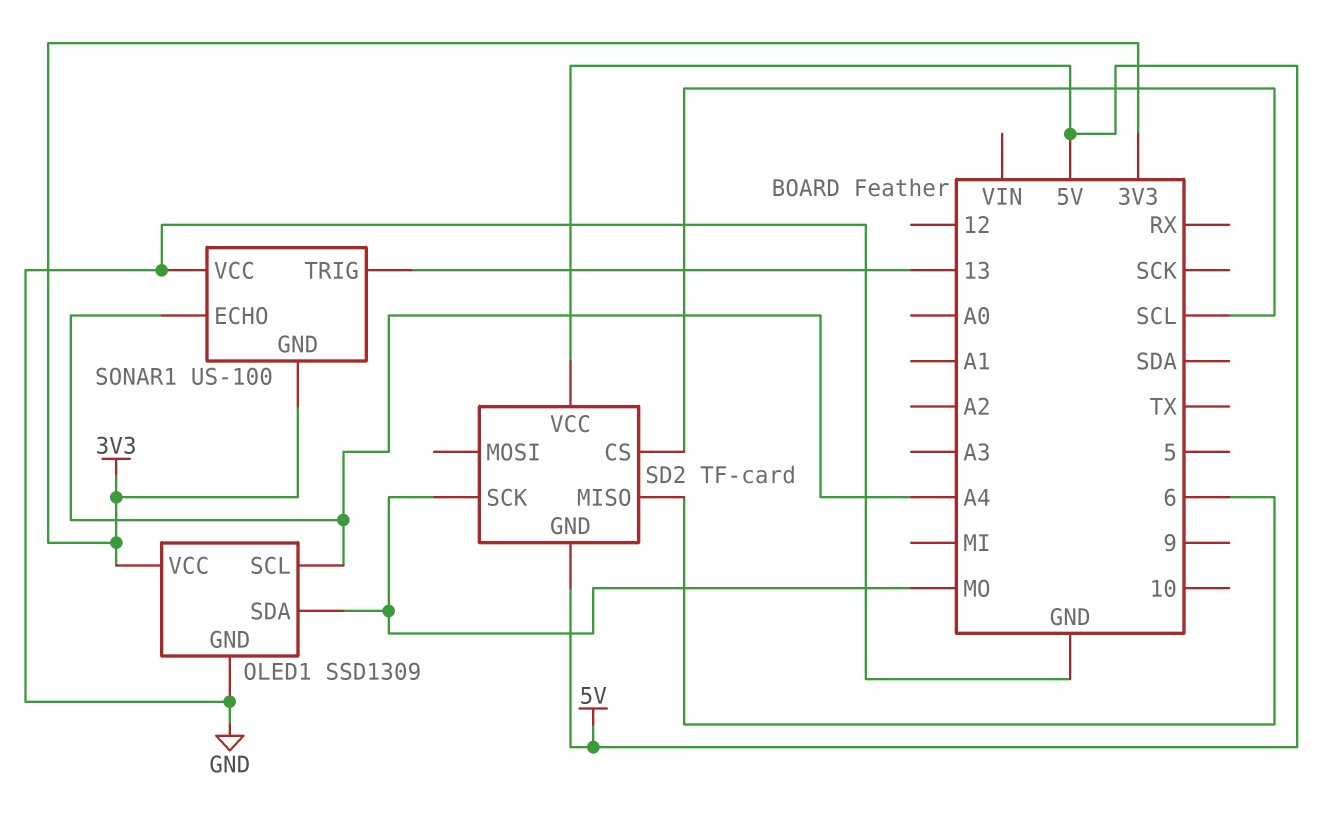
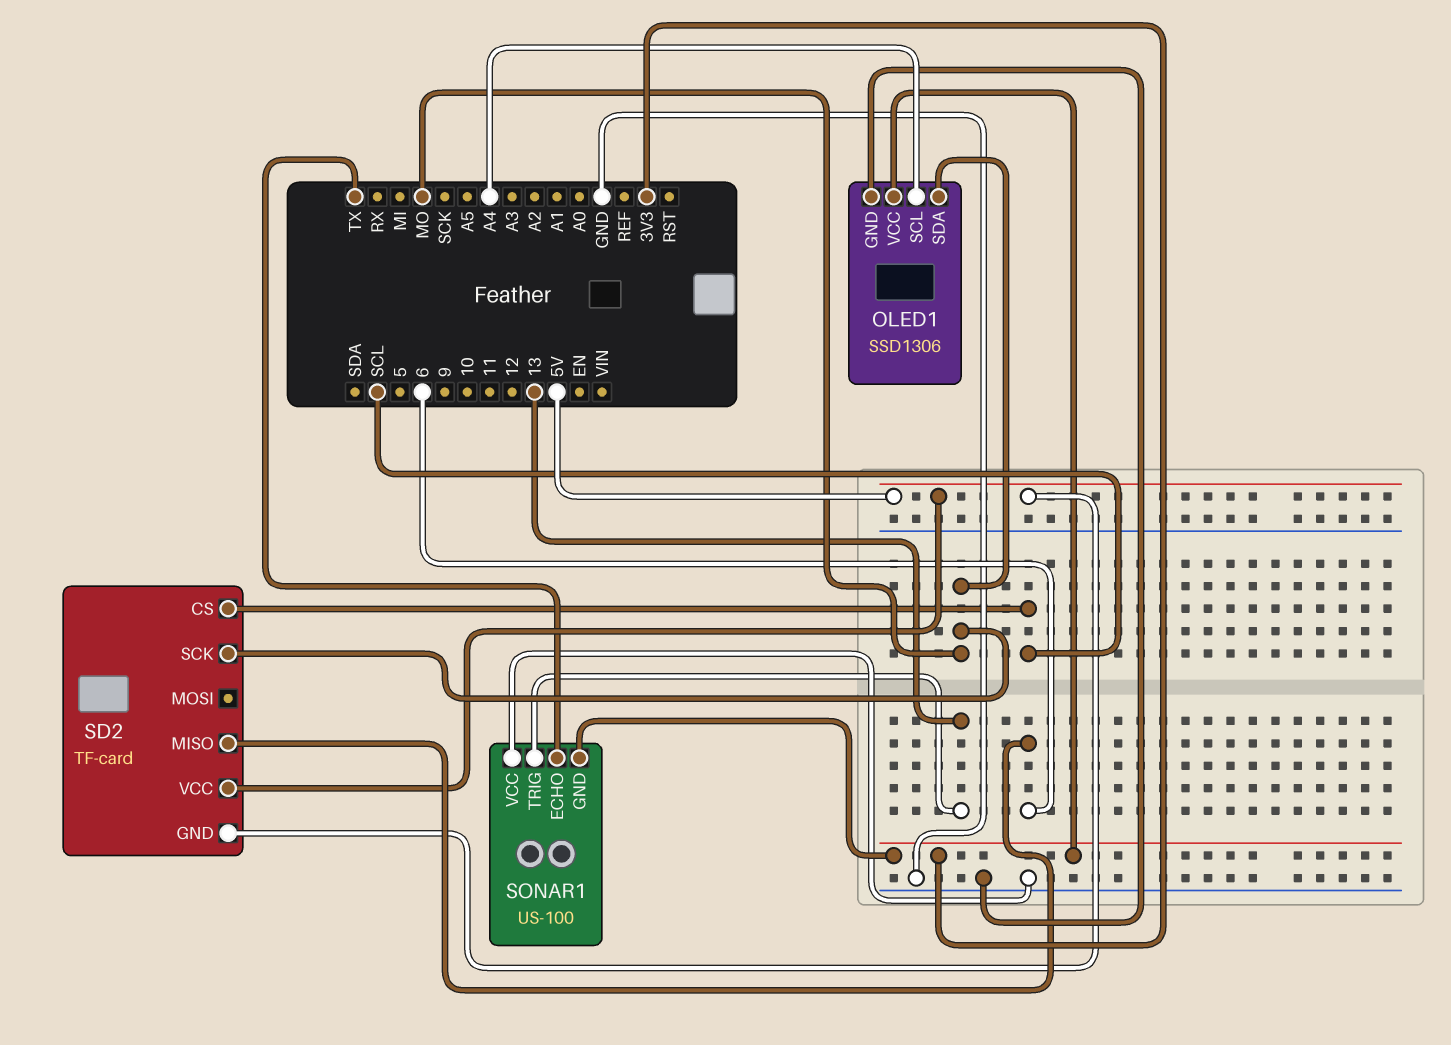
OLED1: SSD1309 -> SSD1306
SONAR1 pin ECHO: A4 -> TX

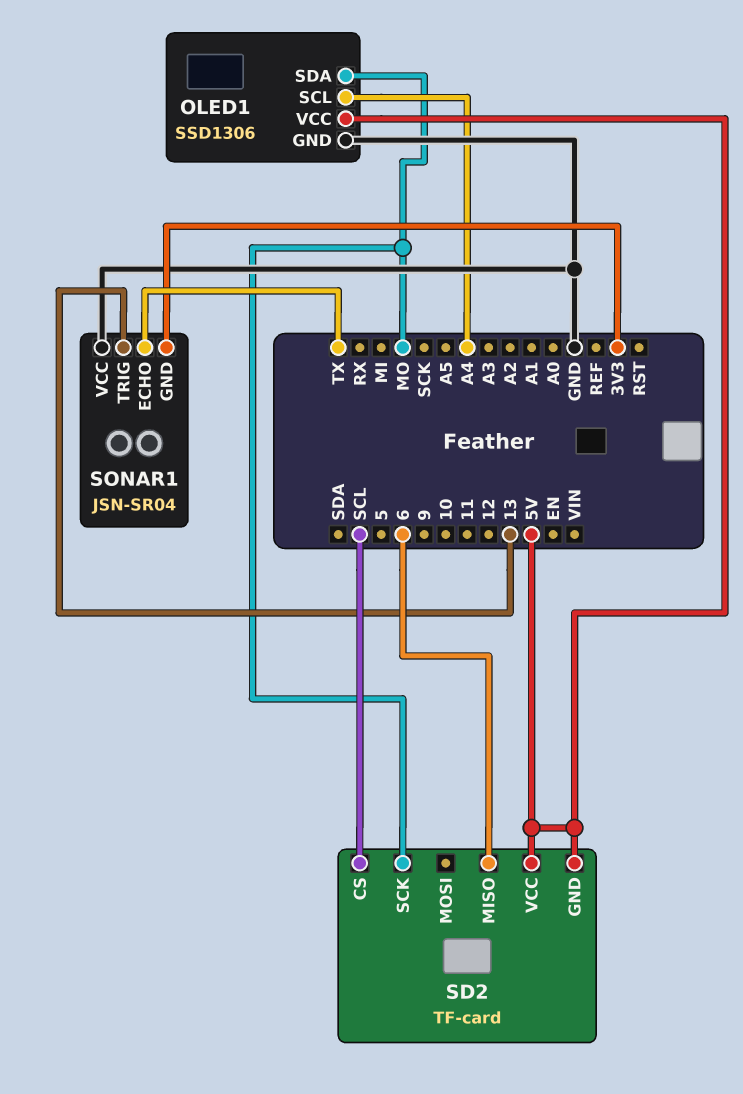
OLED1 pin VCC: 3V3 -> 5V
SONAR1: US-100 -> JSN-SR04

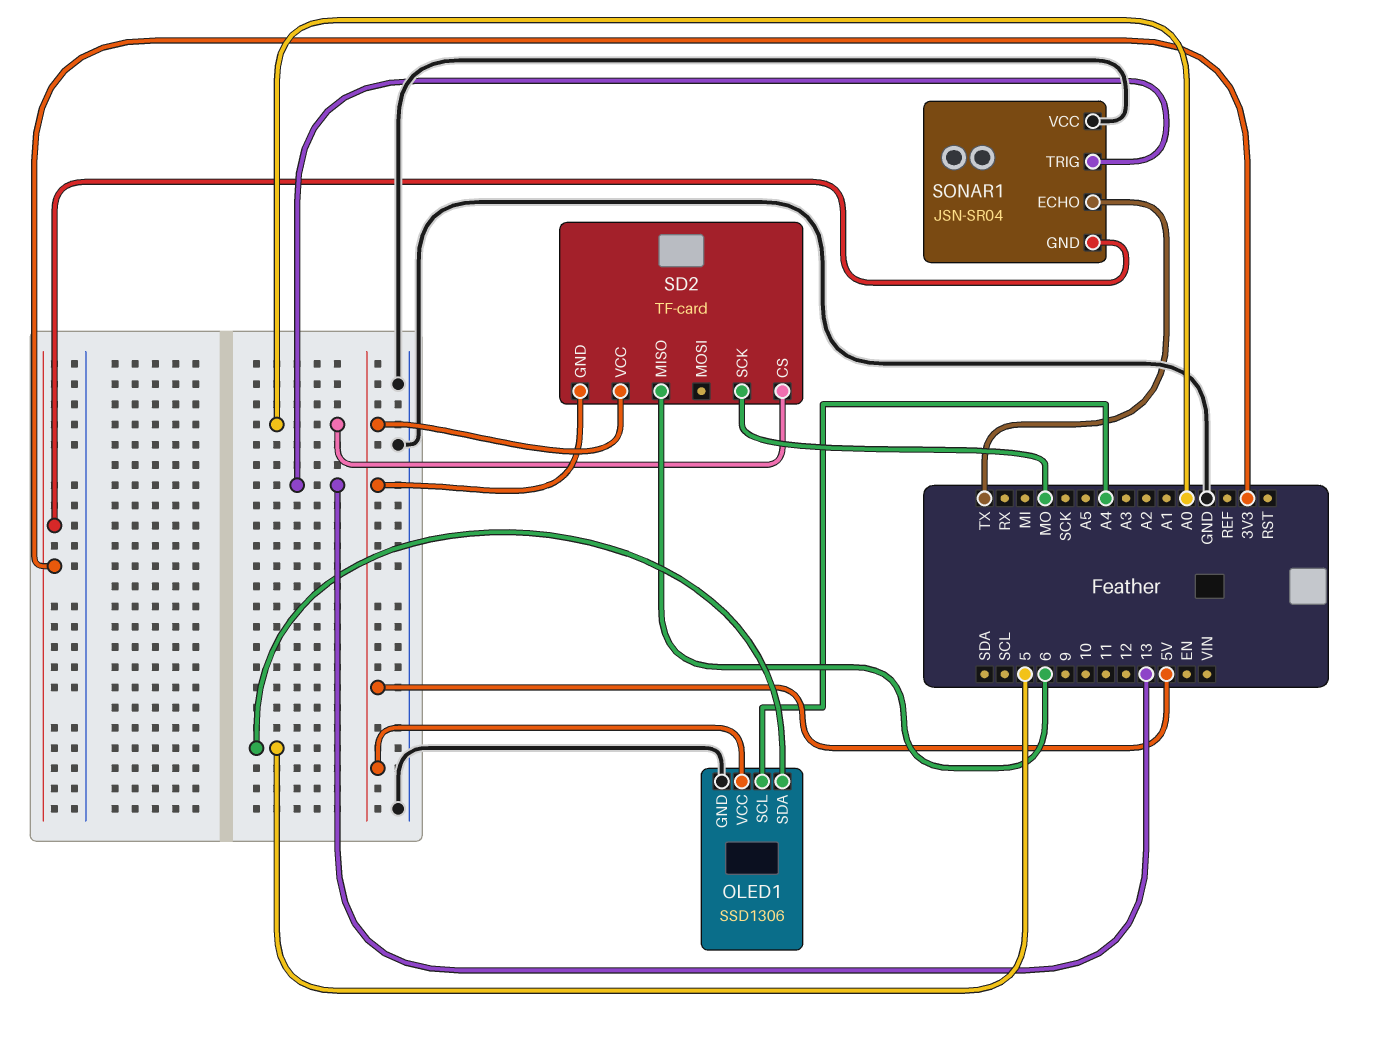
OLED1 pin SDA: MO -> 5
SD2 pin CS: SCL -> A0

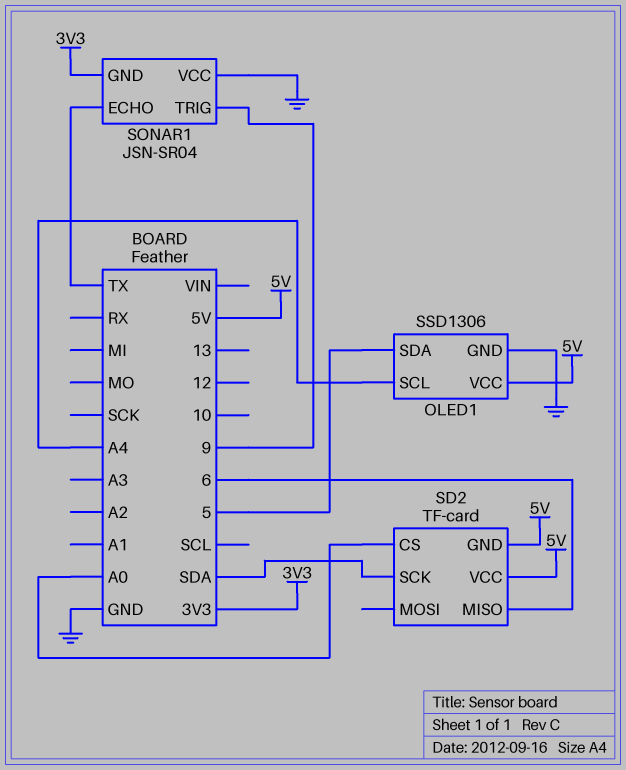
SD2 pin SCK: MO -> SDA
SONAR1 pin TRIG: 13 -> 9

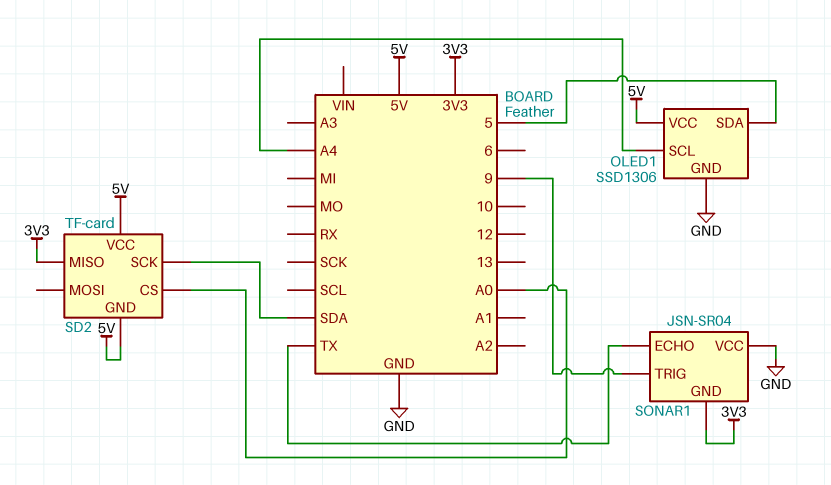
SD2 pin MISO: 6 -> 3V3

